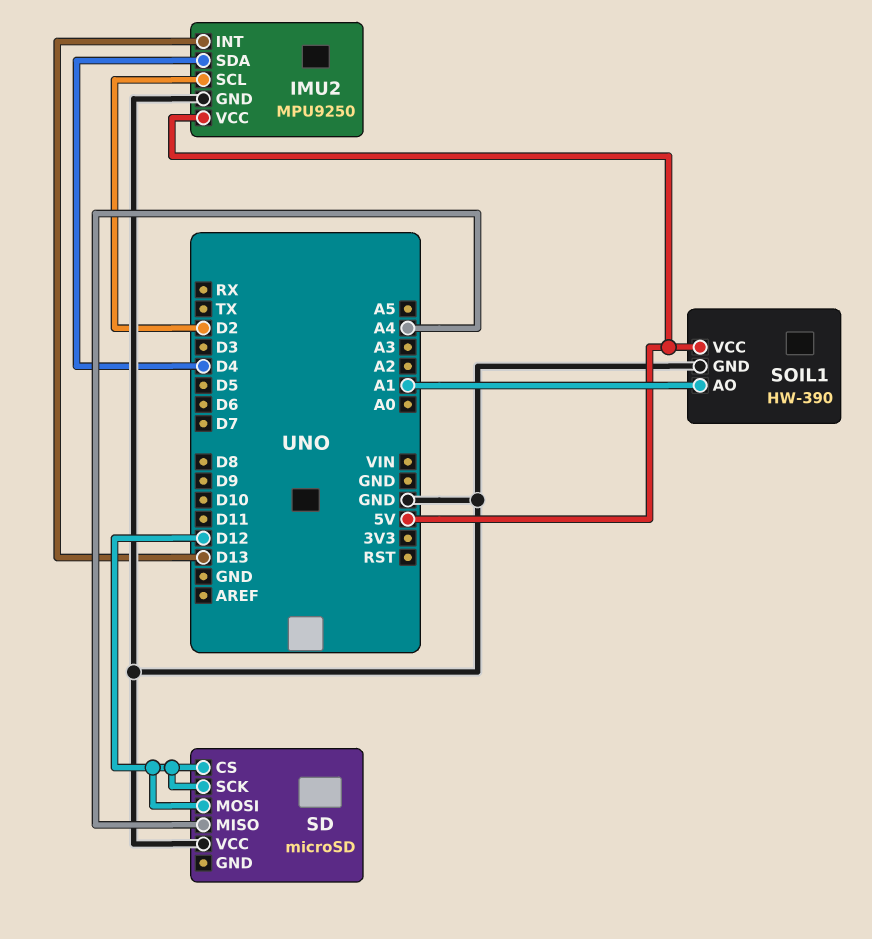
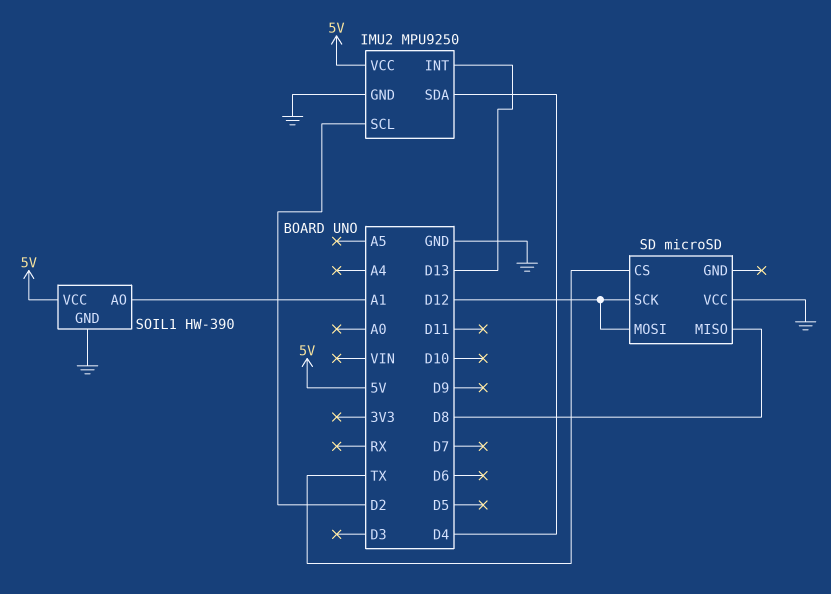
SD pin CS: D12 -> TX
SD pin MISO: A4 -> D8

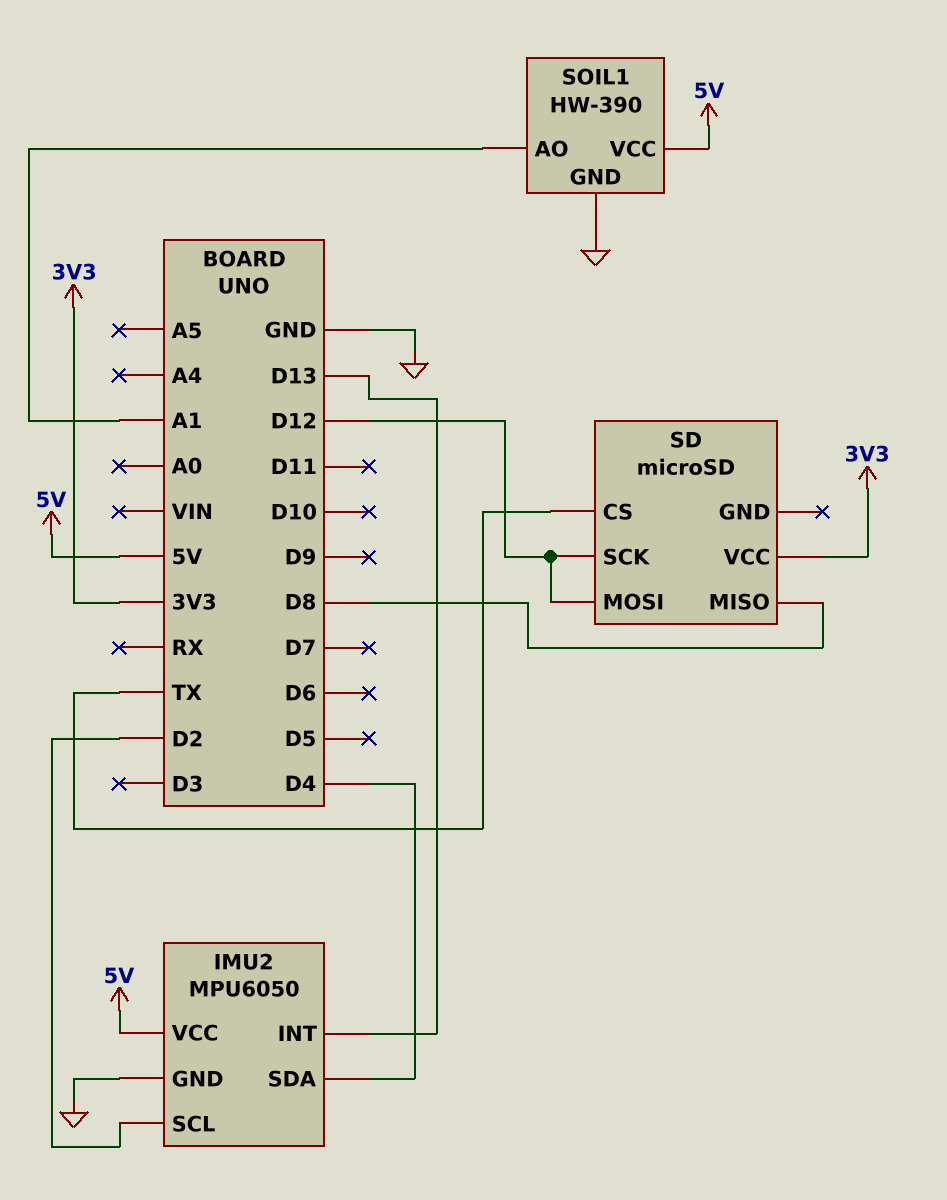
IMU2: MPU9250 -> MPU6050
SD pin VCC: GND -> 3V3

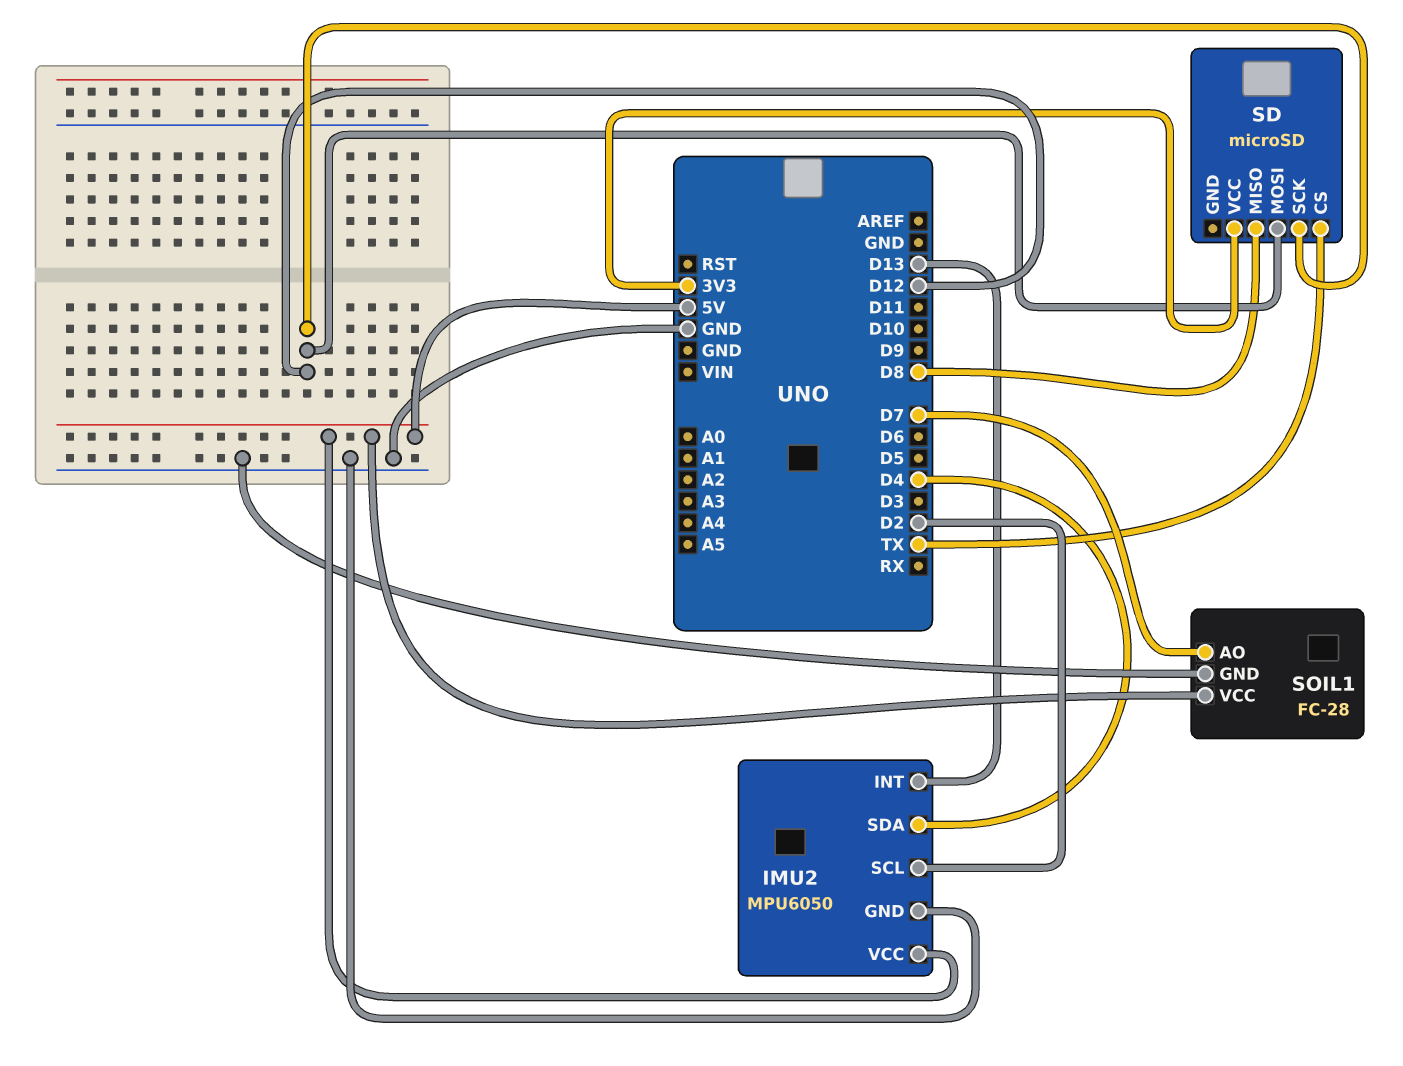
SOIL1: HW-390 -> FC-28
SOIL1 pin AO: A1 -> D7

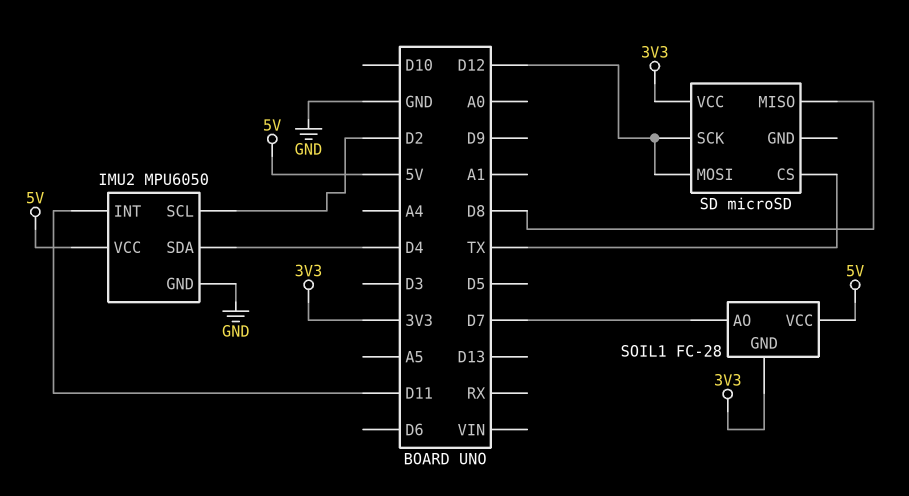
IMU2 pin INT: D13 -> D11
SOIL1 pin GND: GND -> 3V3

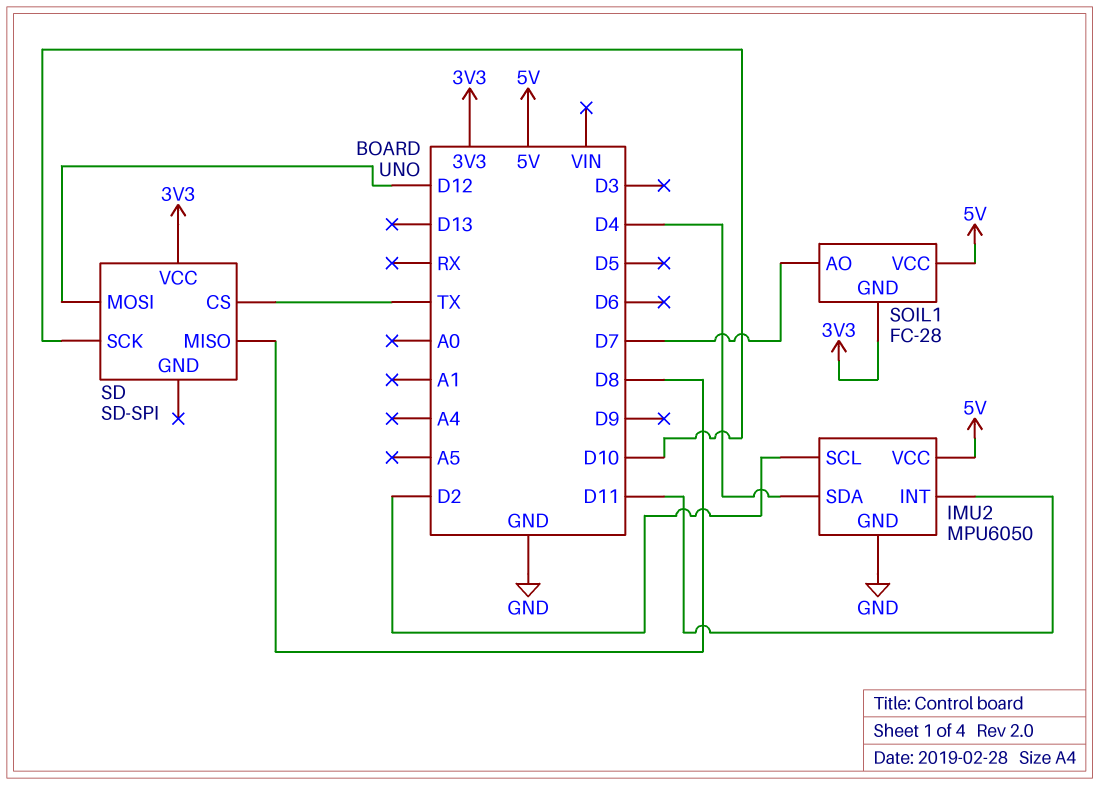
SD: microSD -> SD-SPI
SD pin SCK: D12 -> D10

